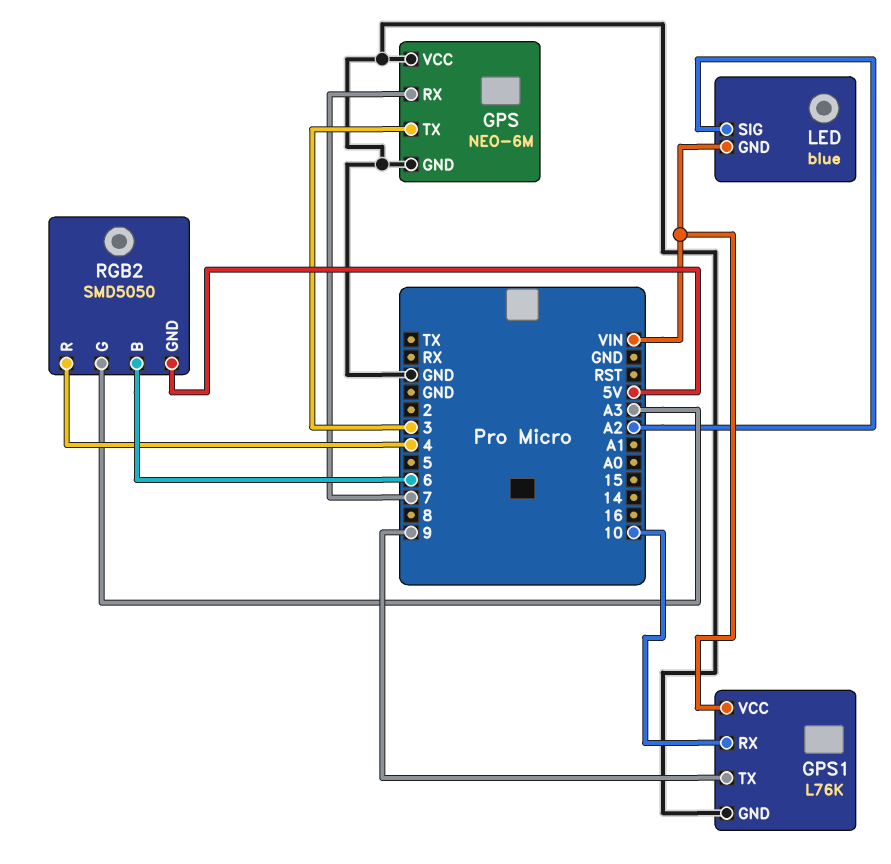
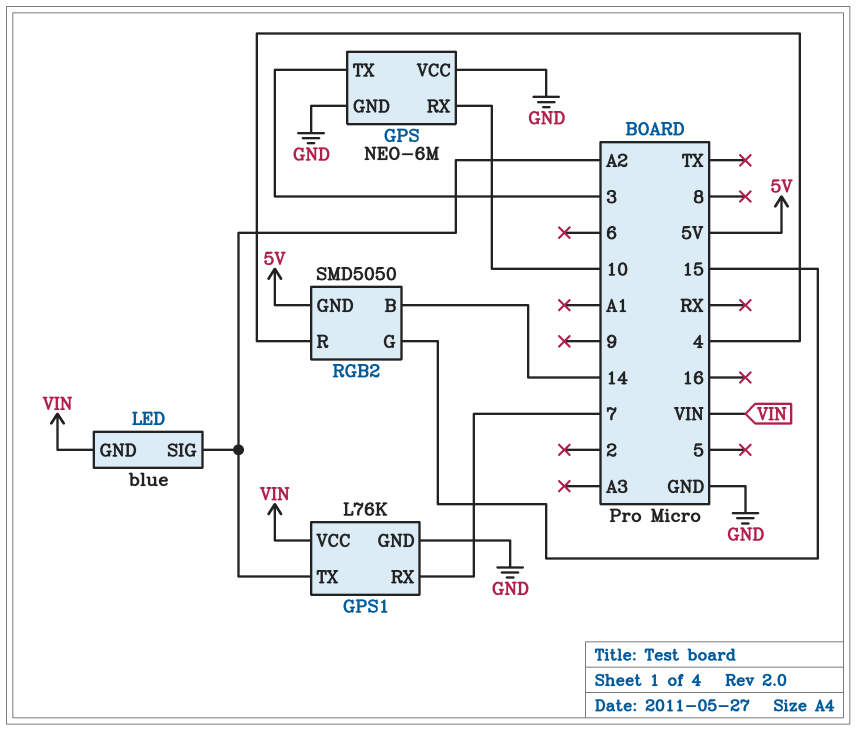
GPS pin RX: 7 -> 10
GPS1 pin RX: 10 -> 7
GPS1 pin TX: 9 -> A2
RGB2 pin B: 6 -> 14
RGB2 pin G: A3 -> 15

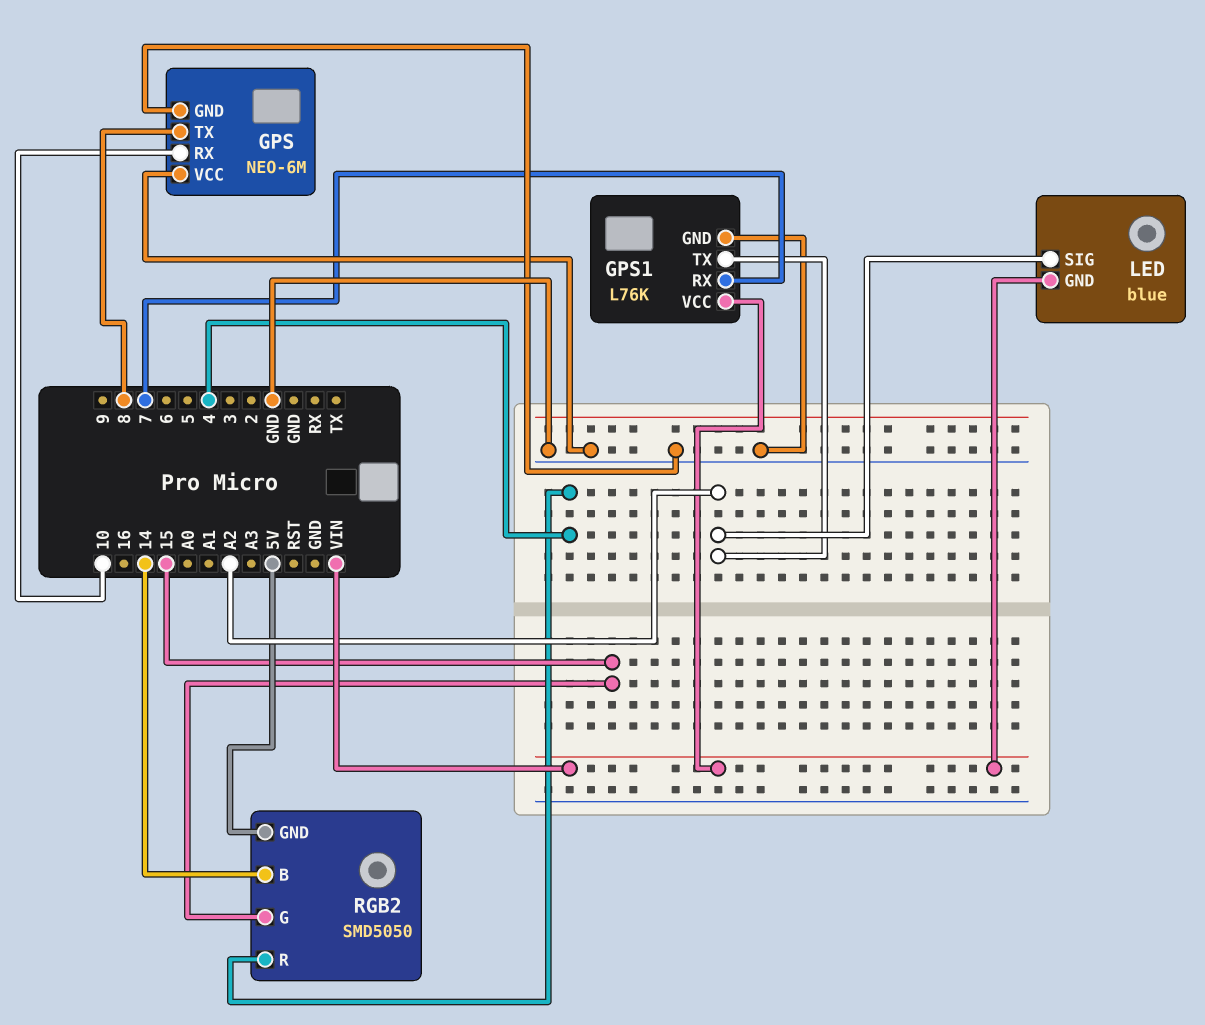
GPS pin TX: 3 -> 8

